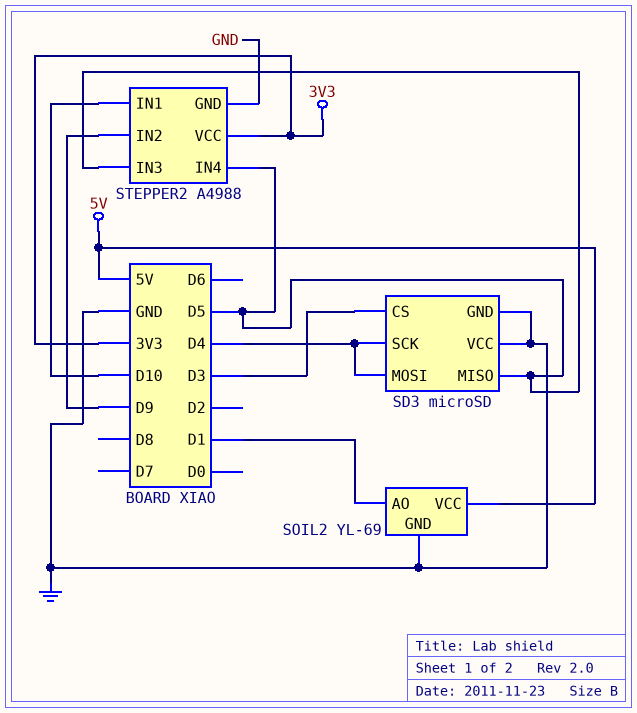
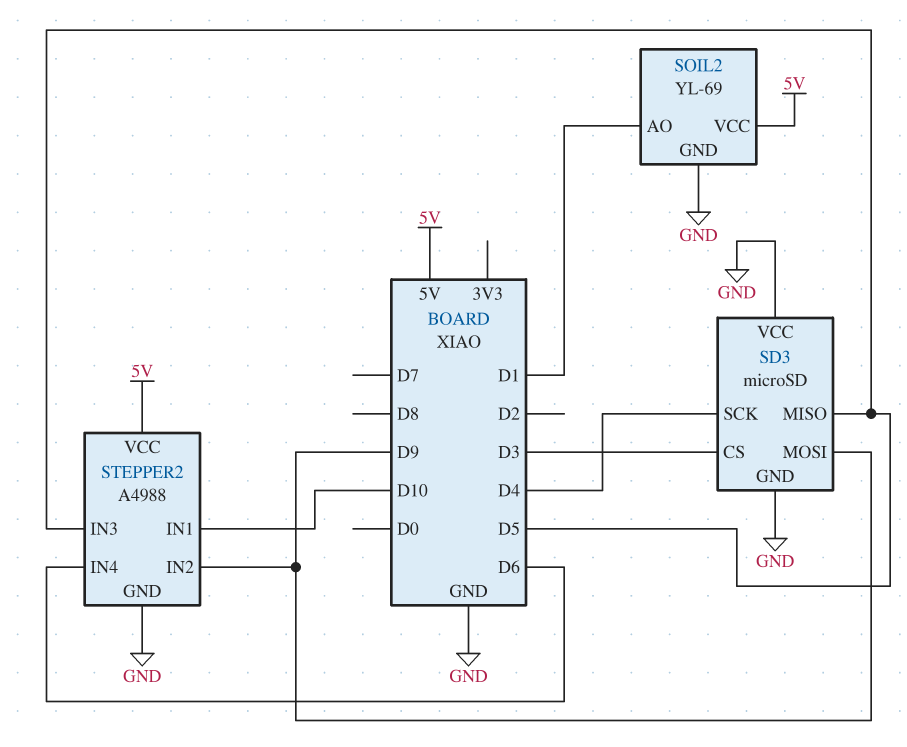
SD3 pin MOSI: D4 -> D9
STEPPER2 pin IN4: D5 -> D6
STEPPER2 pin VCC: 3V3 -> 5V

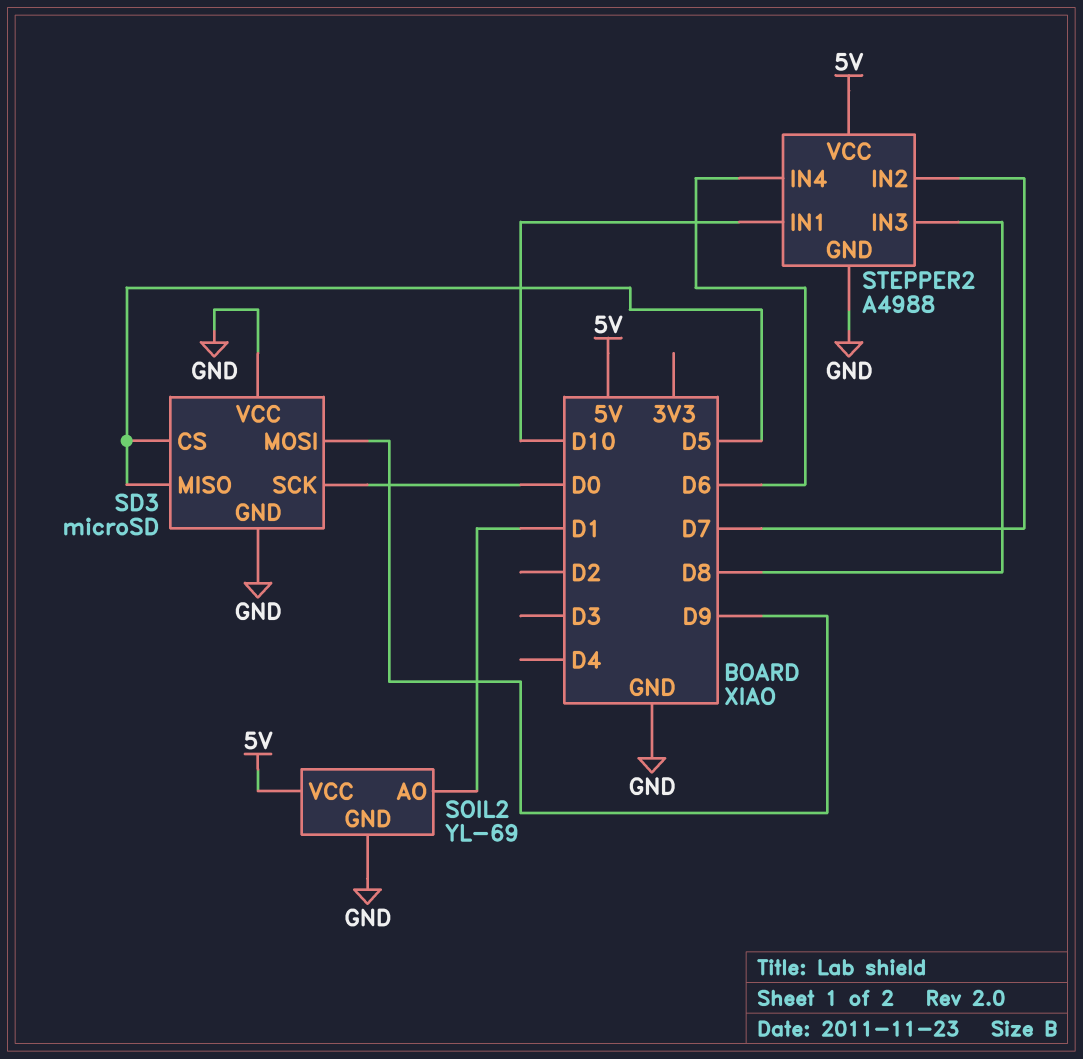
SD3 pin CS: D3 -> D5
SD3 pin SCK: D4 -> D0
STEPPER2 pin IN2: D9 -> D7
STEPPER2 pin IN3: D5 -> D8

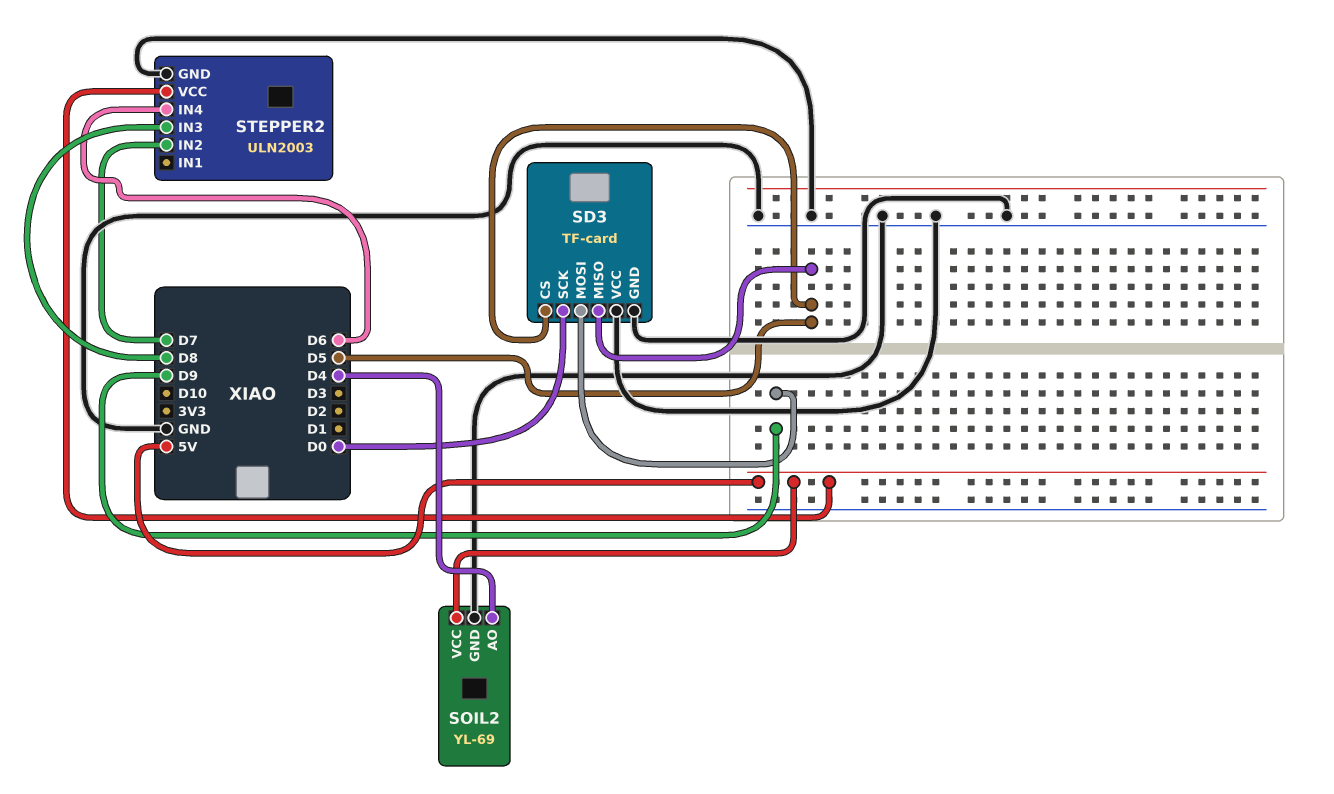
SD3: microSD -> TF-card
SOIL2 pin AO: D1 -> D4
STEPPER2: A4988 -> ULN2003
STEPPER2 pin IN1: D10 -> none

